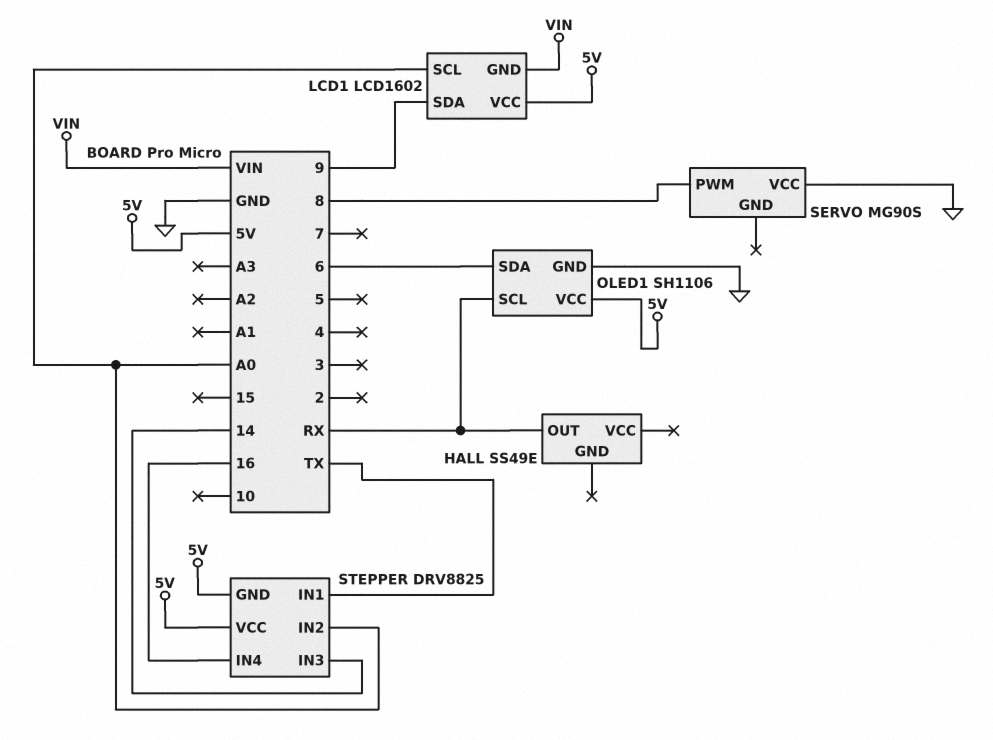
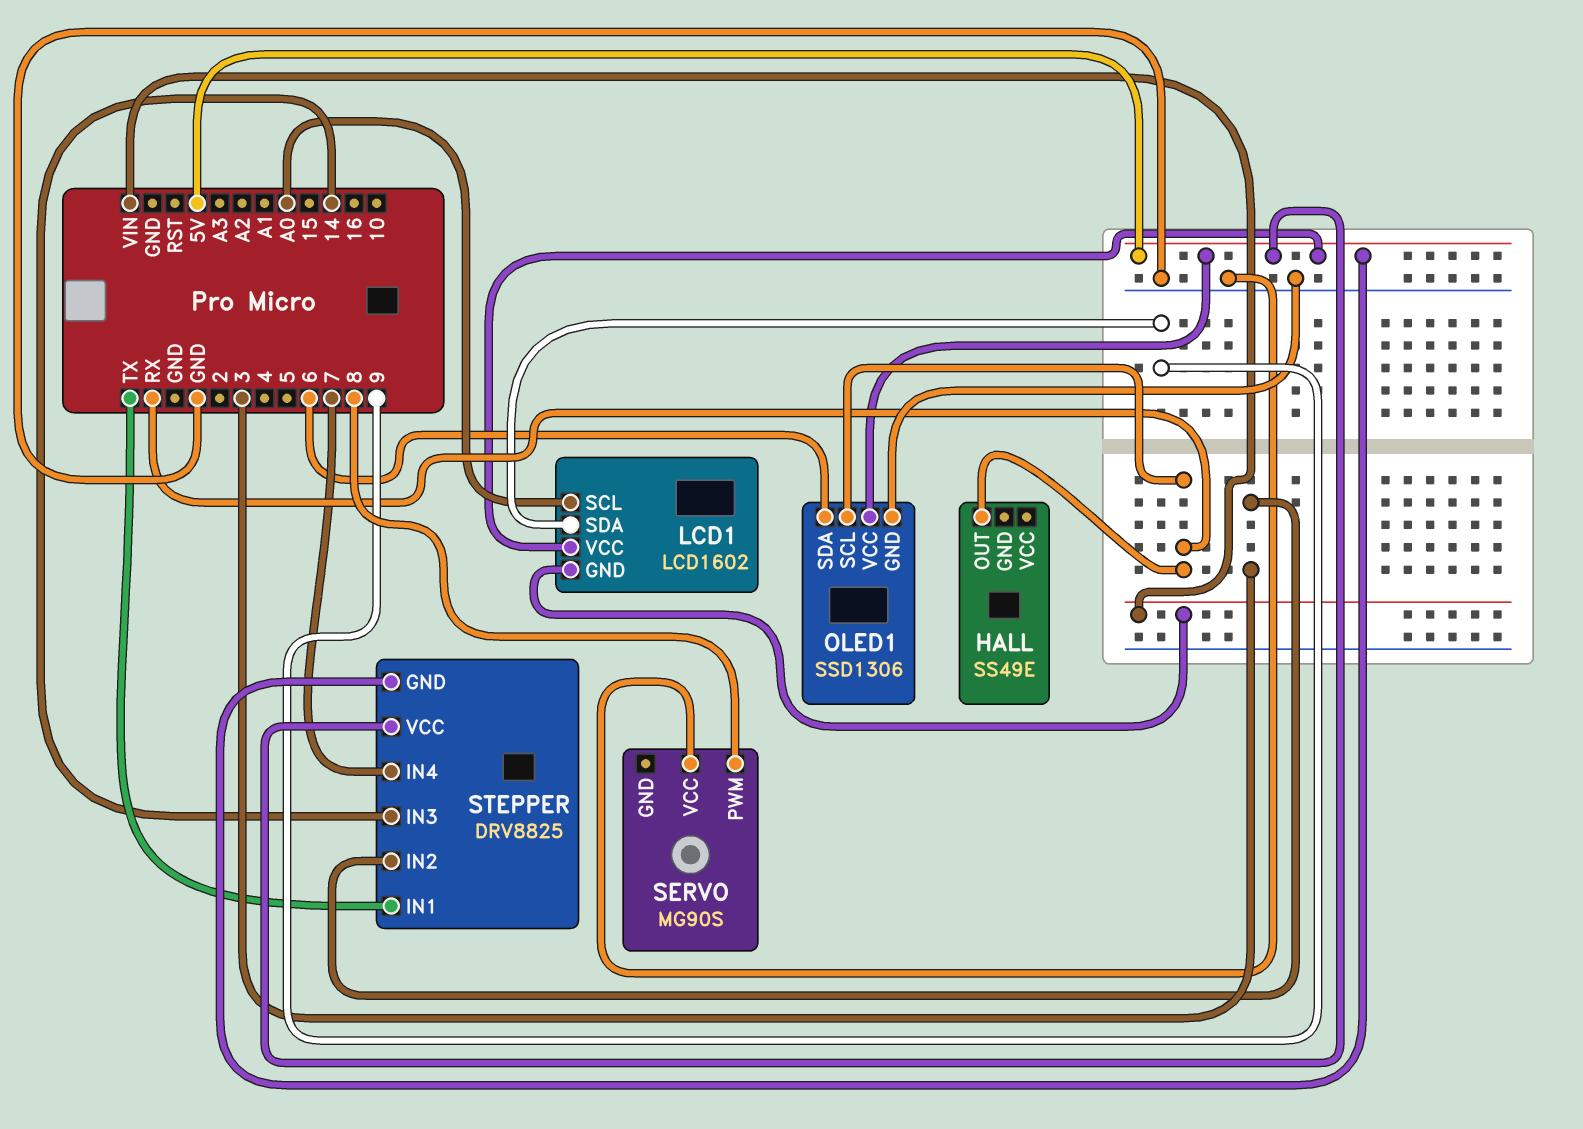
OLED1: SH1106 -> SSD1306
STEPPER pin IN2: A0 -> 3
STEPPER pin IN4: 16 -> 7

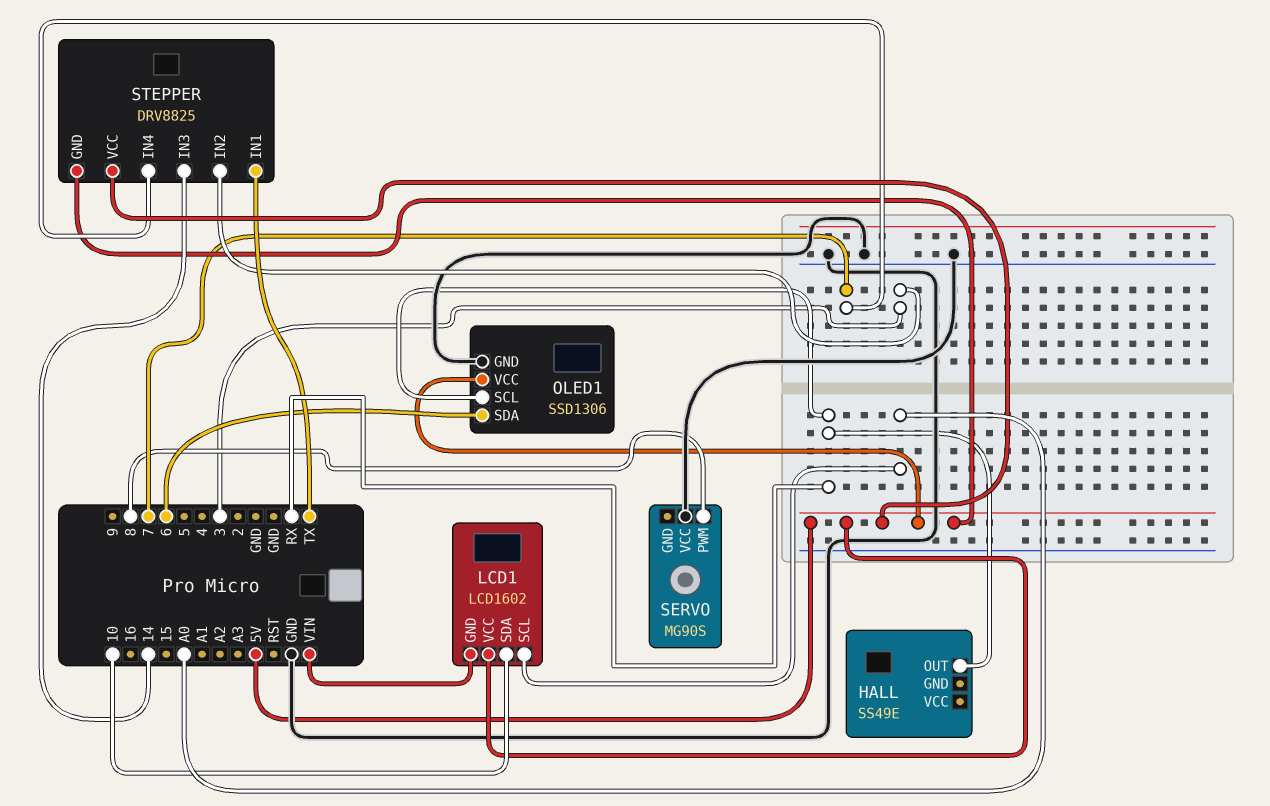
LCD1 pin SDA: 9 -> 10

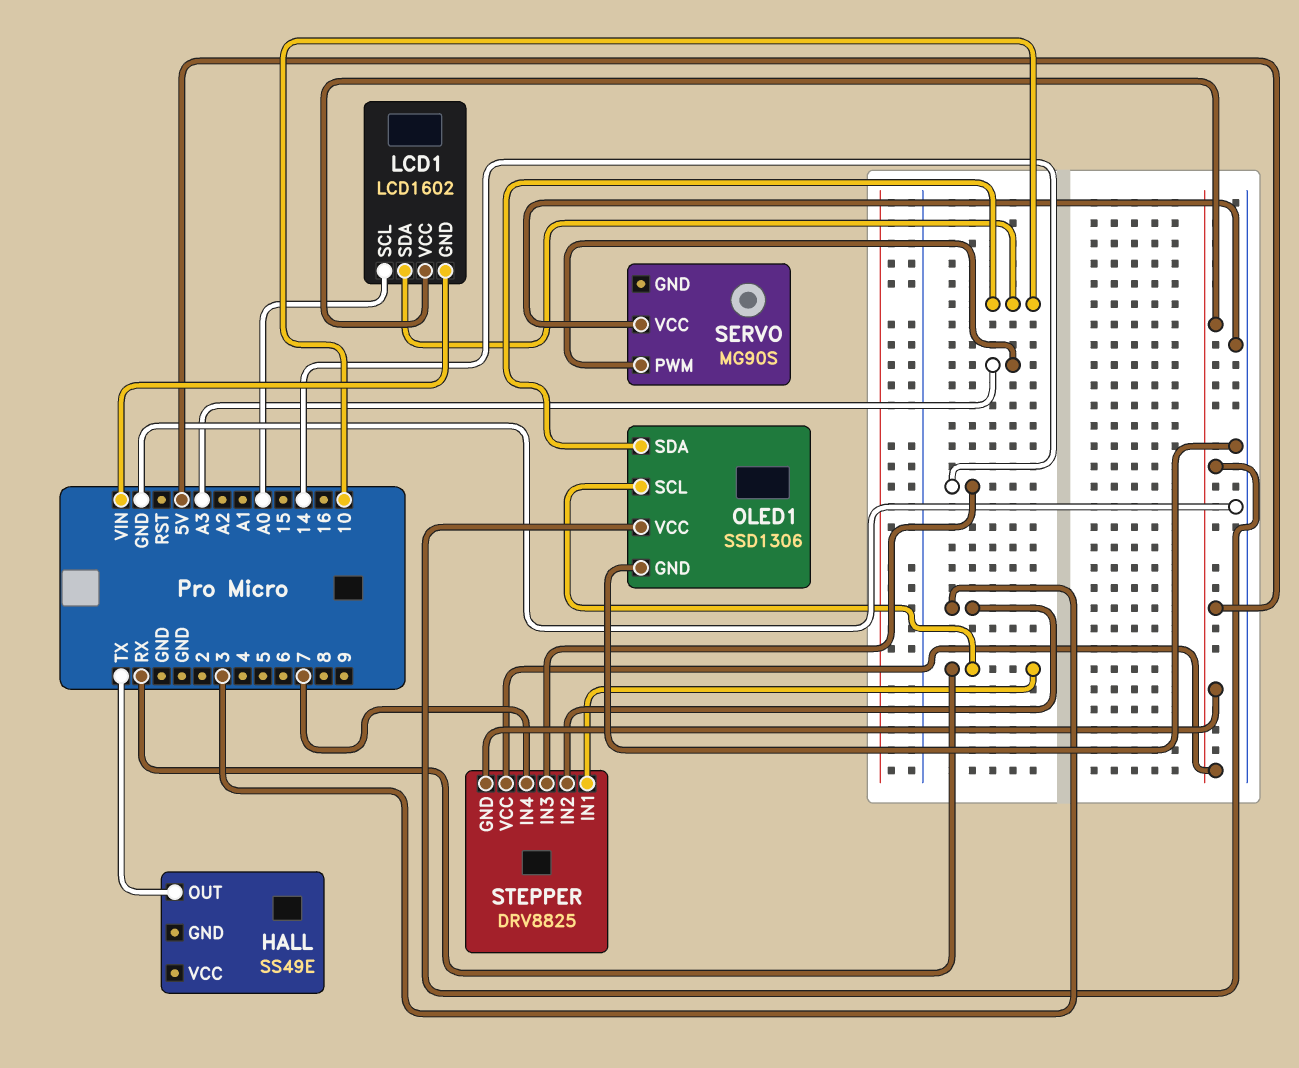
HALL pin OUT: RX -> TX
OLED1 pin SDA: 6 -> 10
SERVO pin PWM: 8 -> A3
STEPPER pin IN1: TX -> RX

